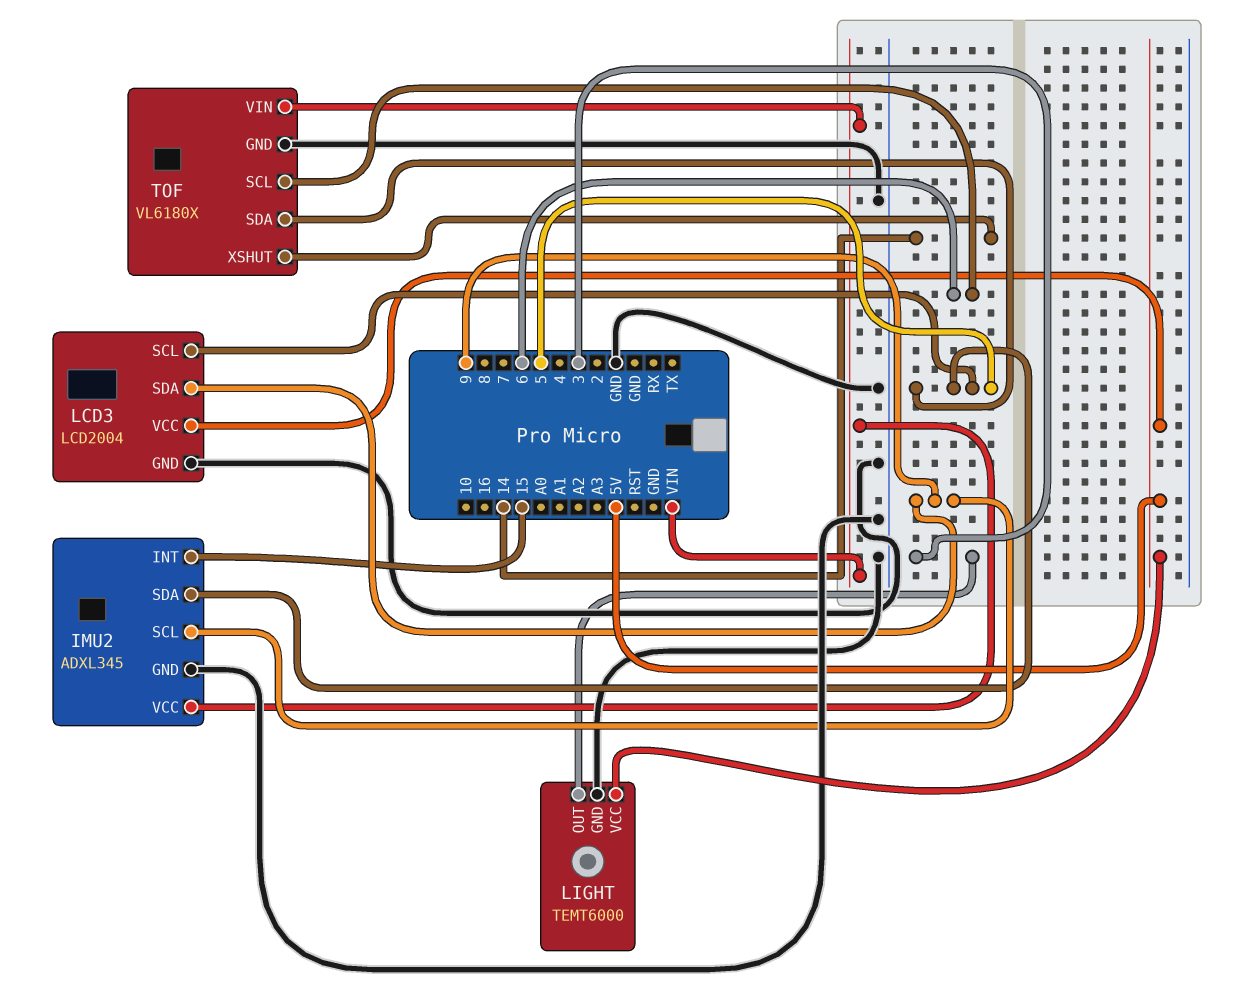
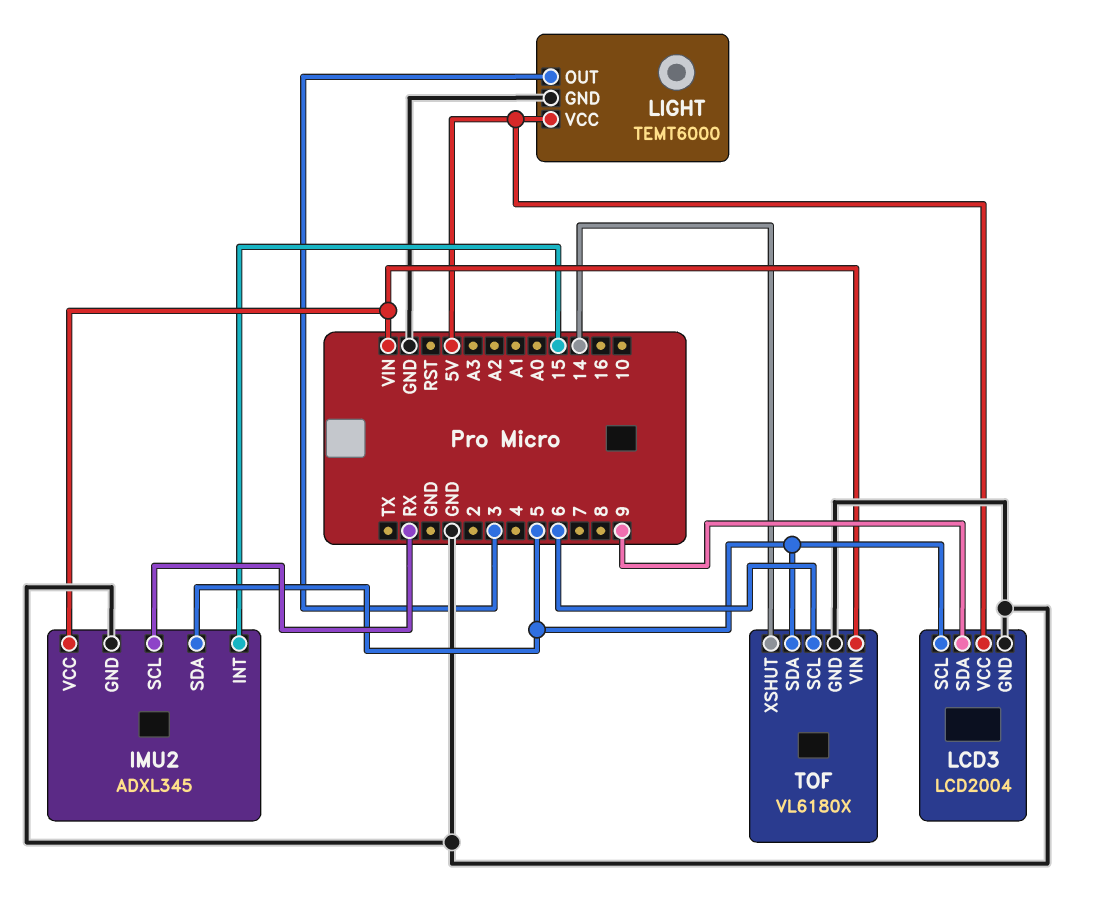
IMU2 pin SCL: 9 -> RX

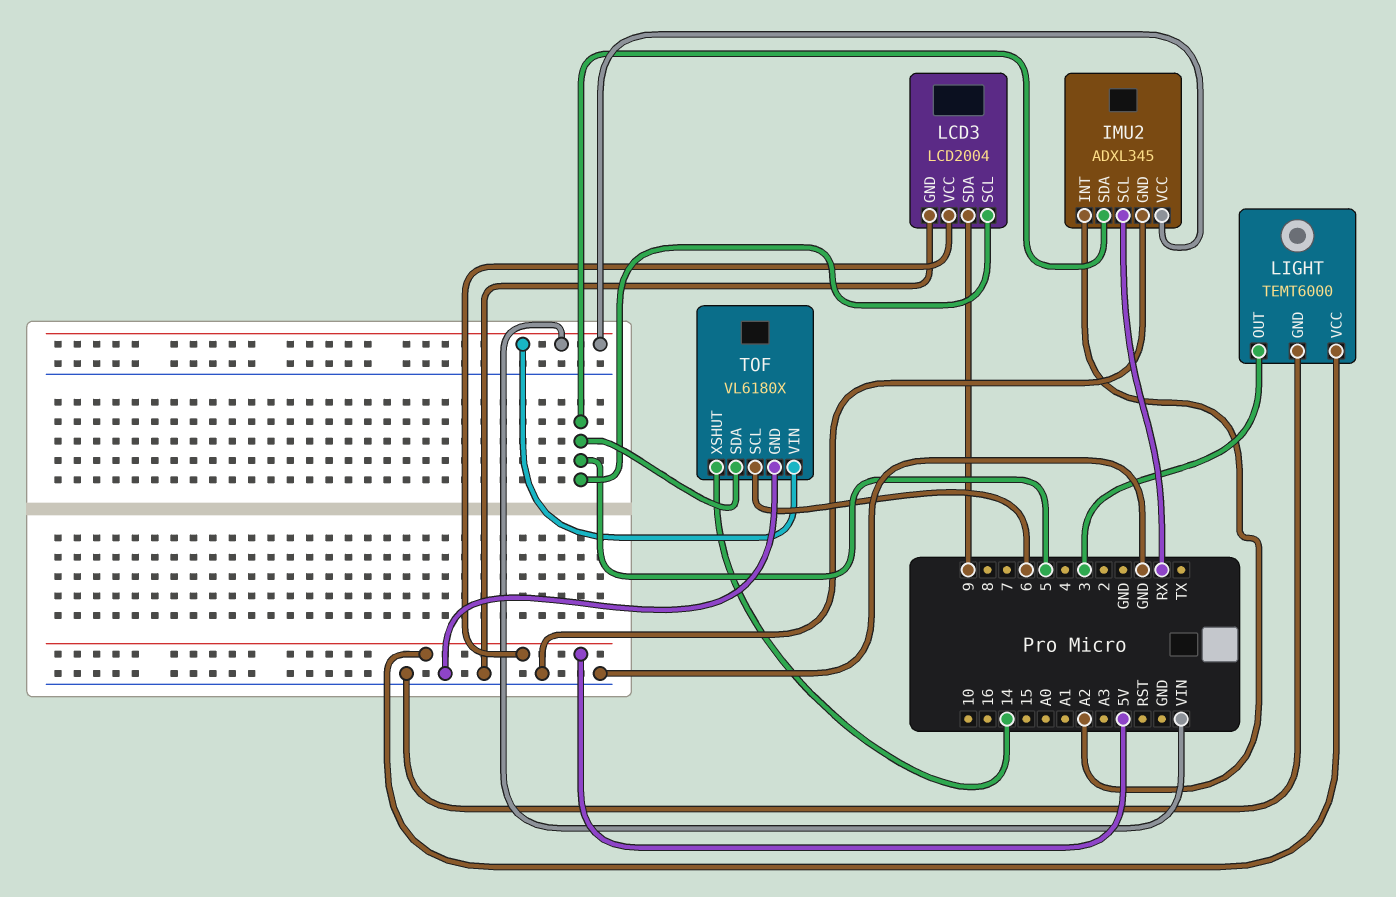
IMU2 pin INT: 15 -> A2

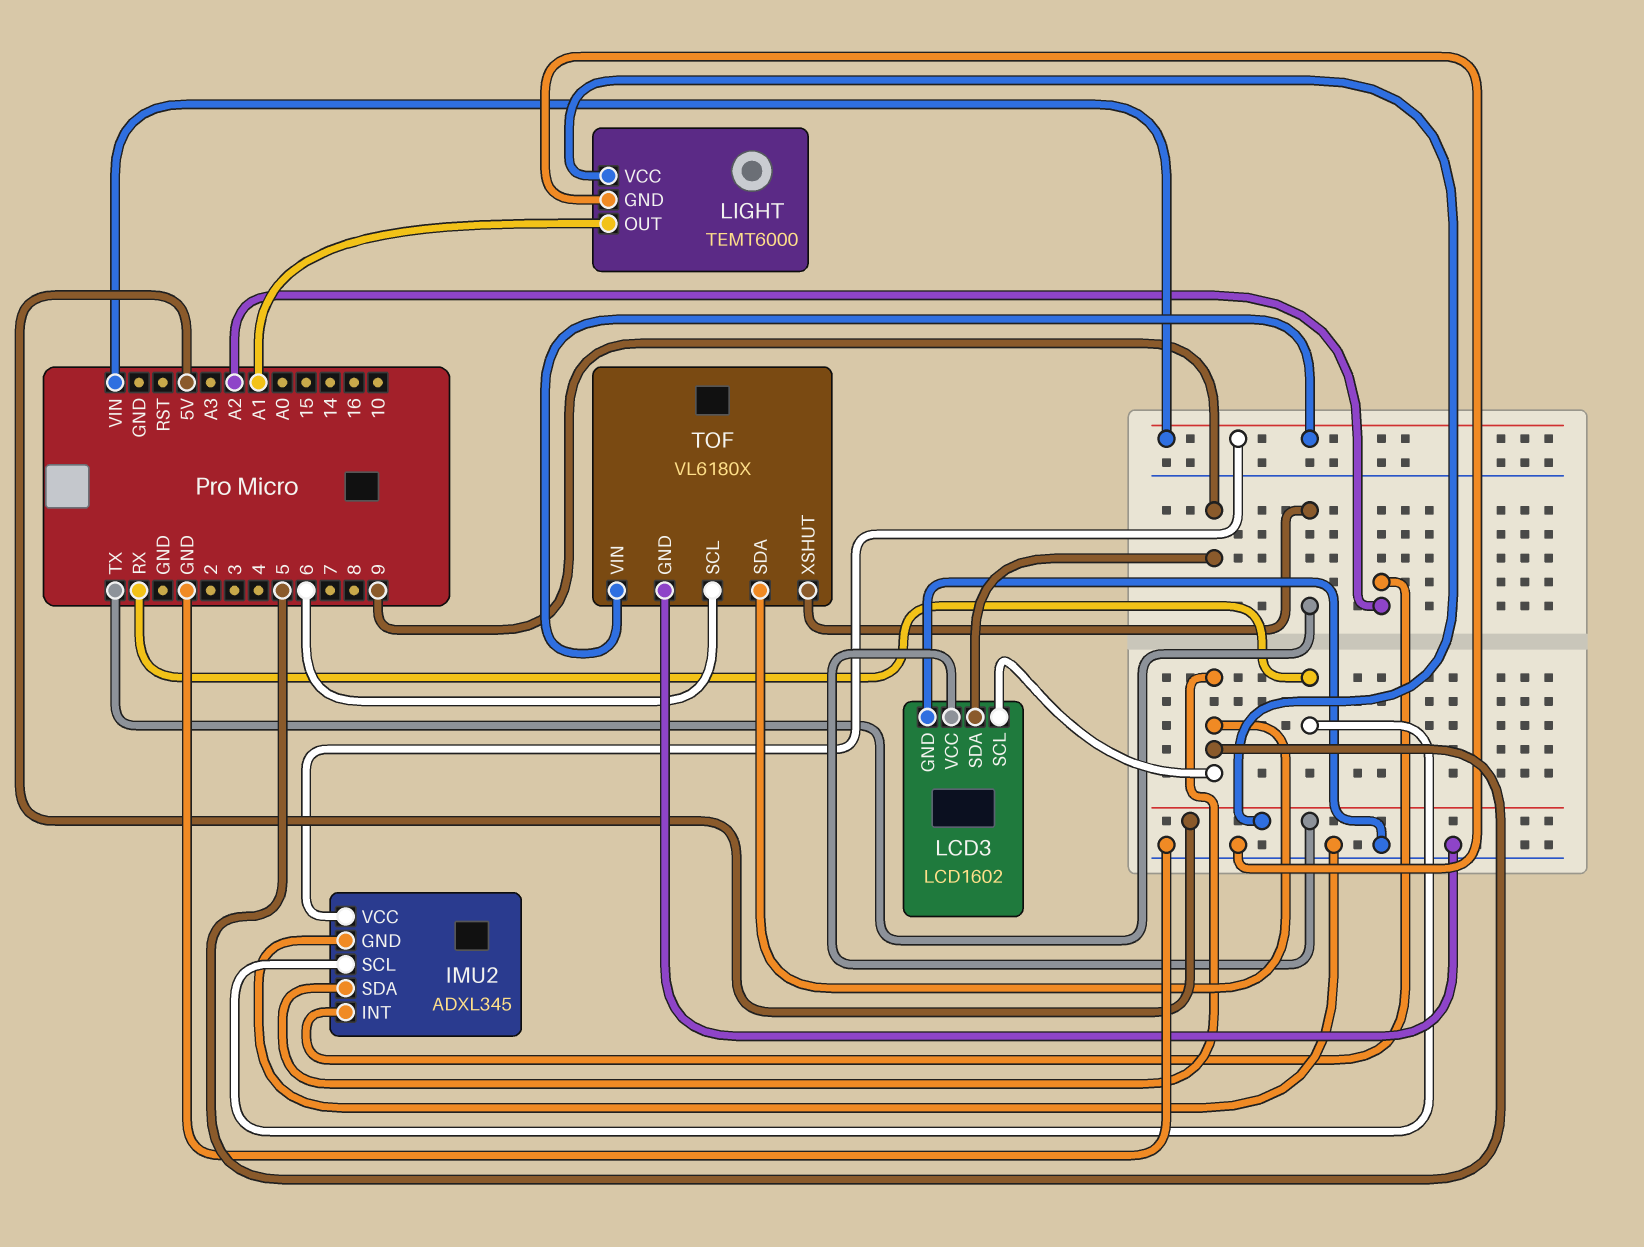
LCD3: LCD2004 -> LCD1602
LIGHT pin OUT: 3 -> A1
TOF pin XSHUT: 14 -> TX

